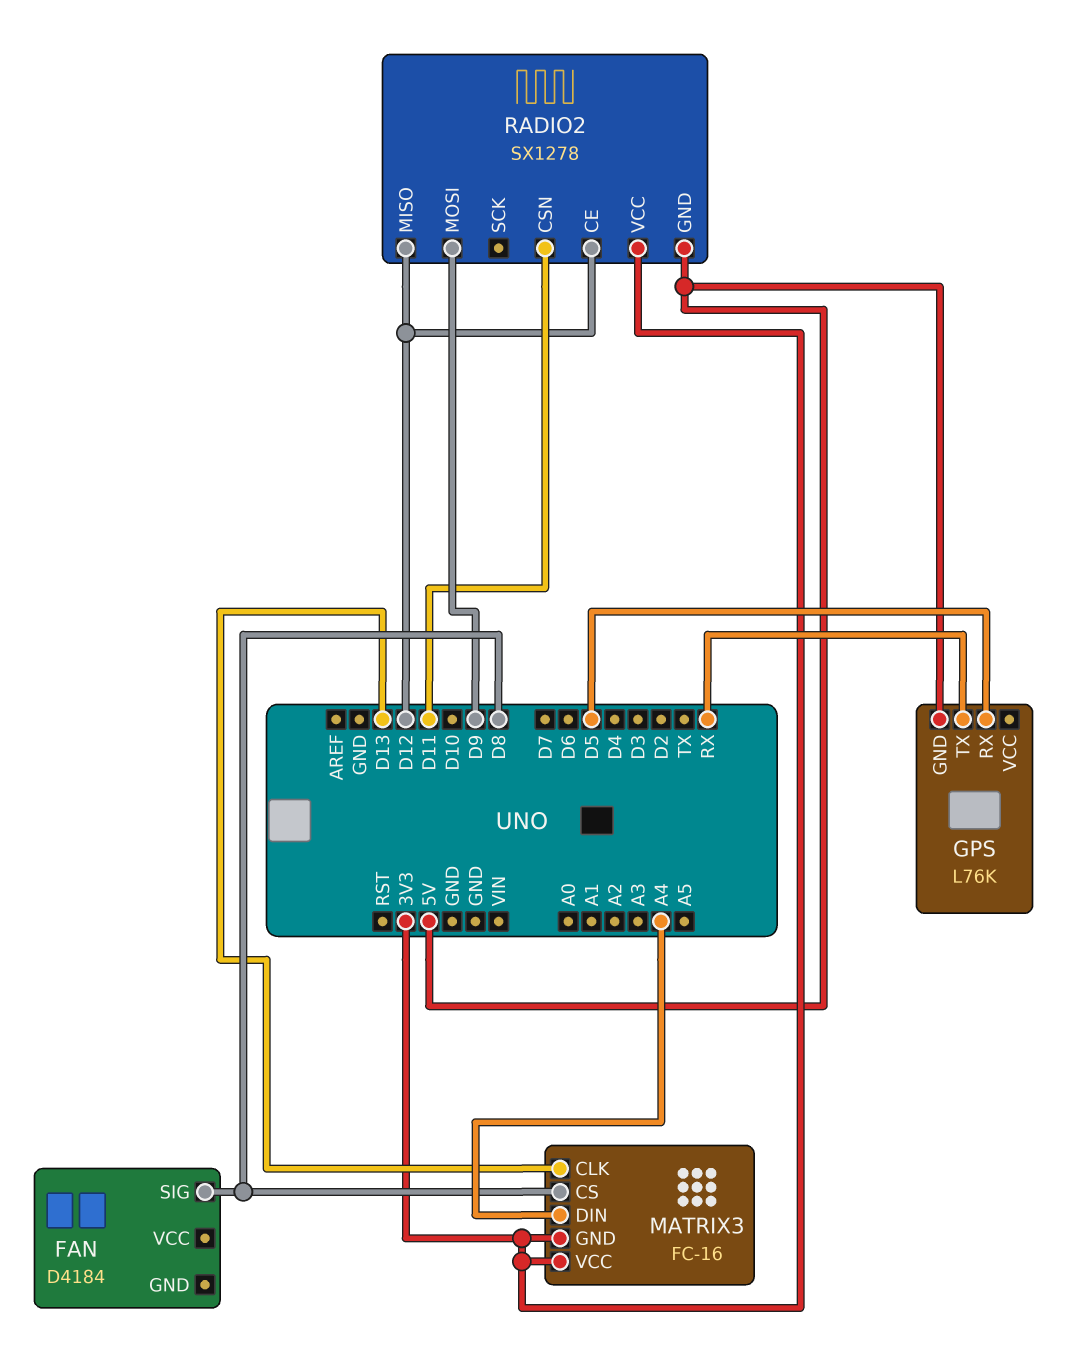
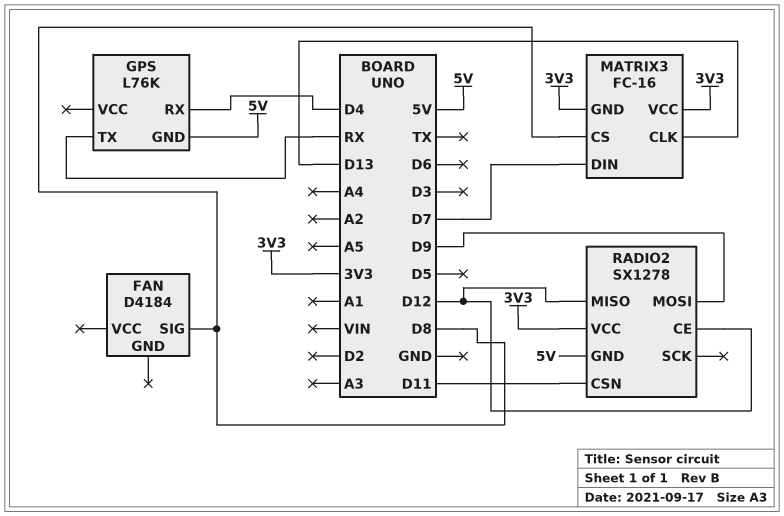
GPS pin RX: D5 -> D4
MATRIX3 pin DIN: A4 -> D7

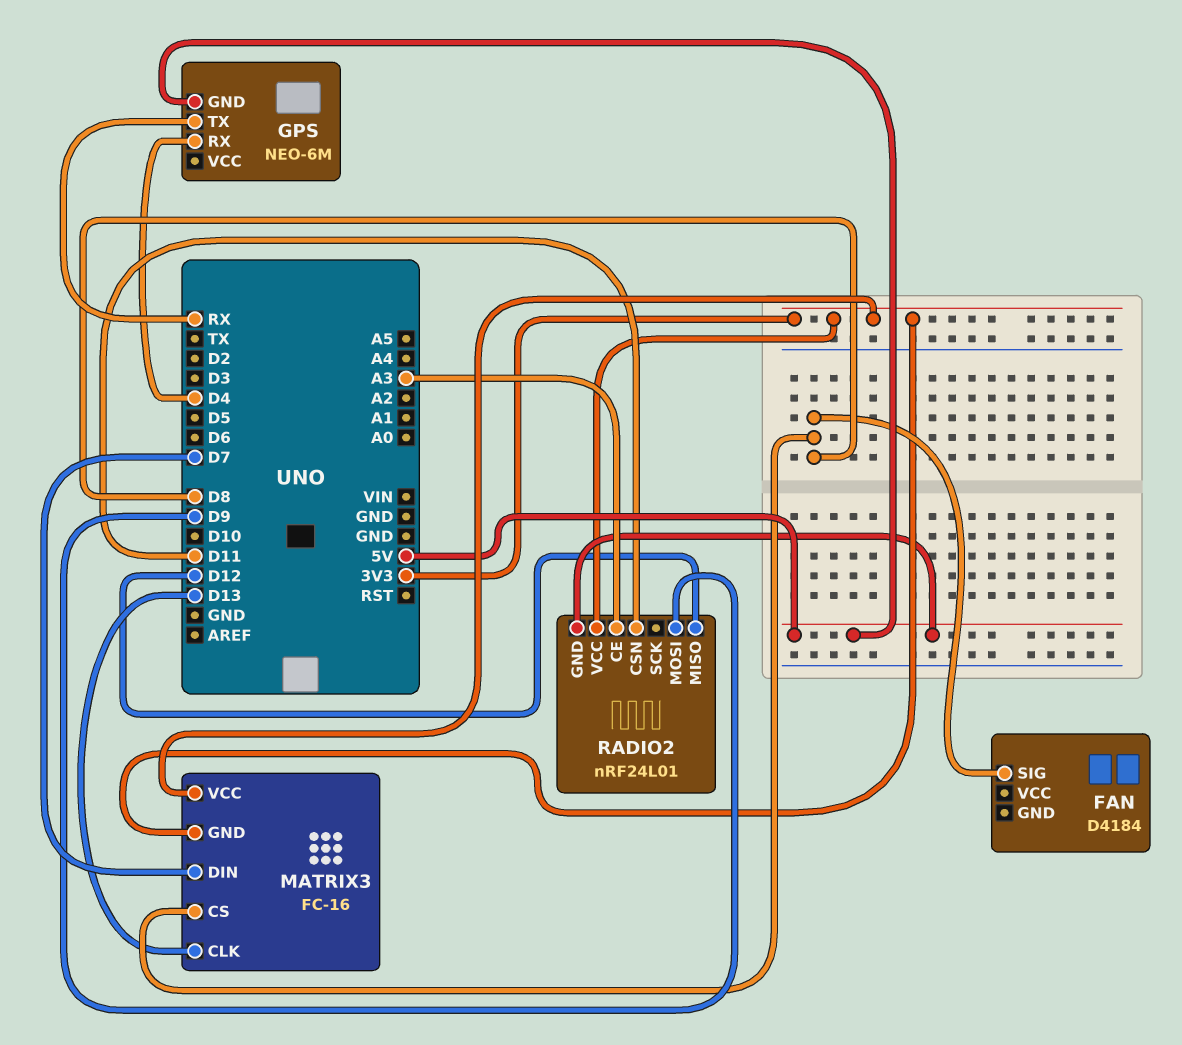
GPS: L76K -> NEO-6M
RADIO2: SX1278 -> nRF24L01
RADIO2 pin CE: D12 -> A3

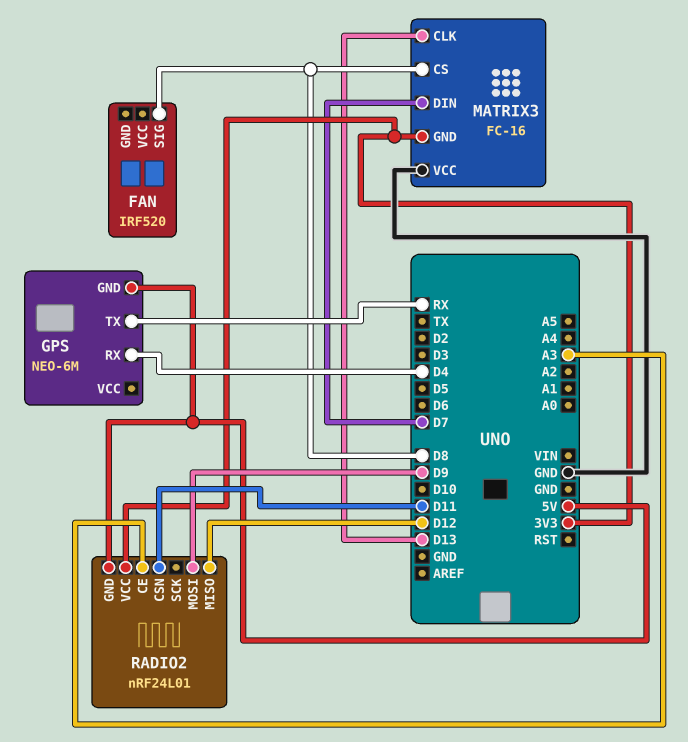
FAN: D4184 -> IRF520
MATRIX3 pin VCC: 3V3 -> GND

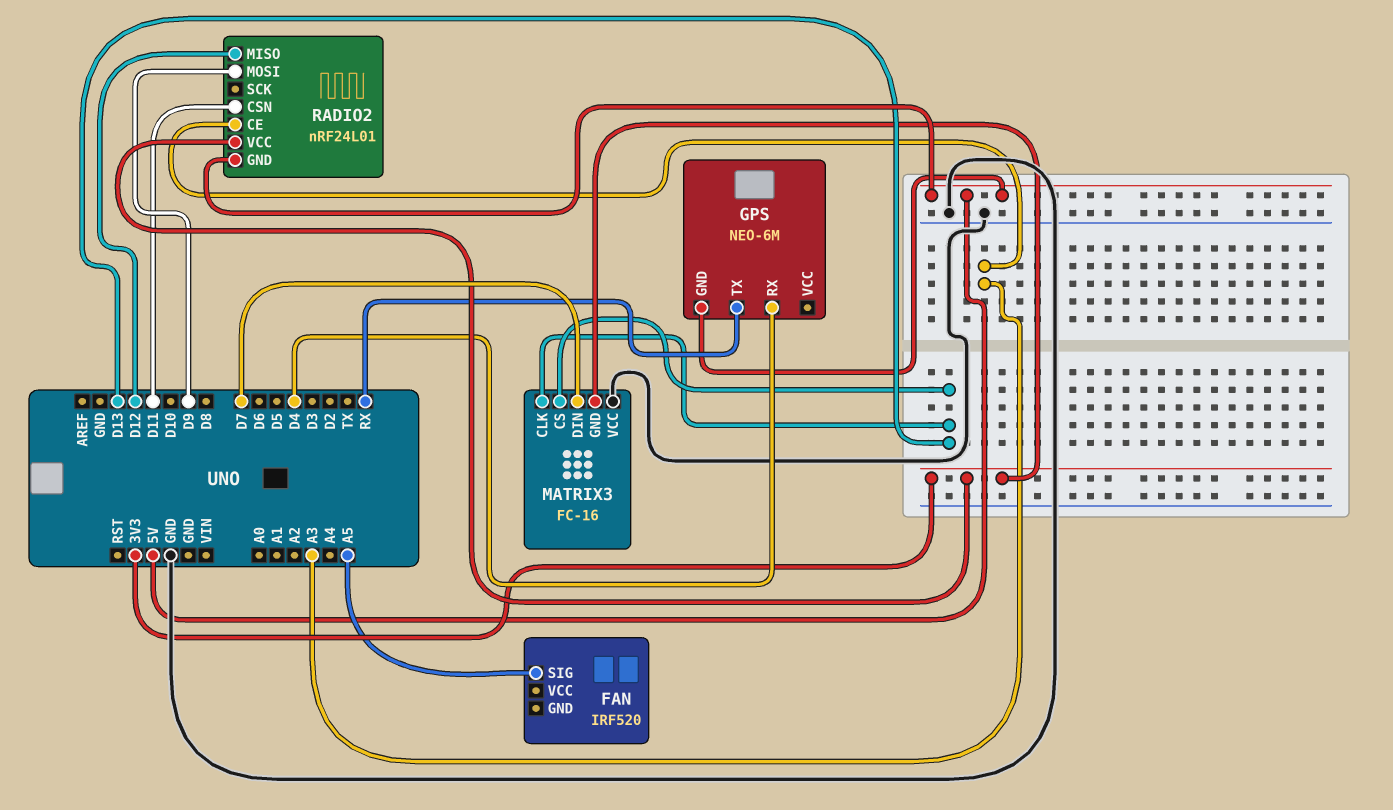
FAN pin SIG: D8 -> A5
MATRIX3 pin CS: D8 -> D13

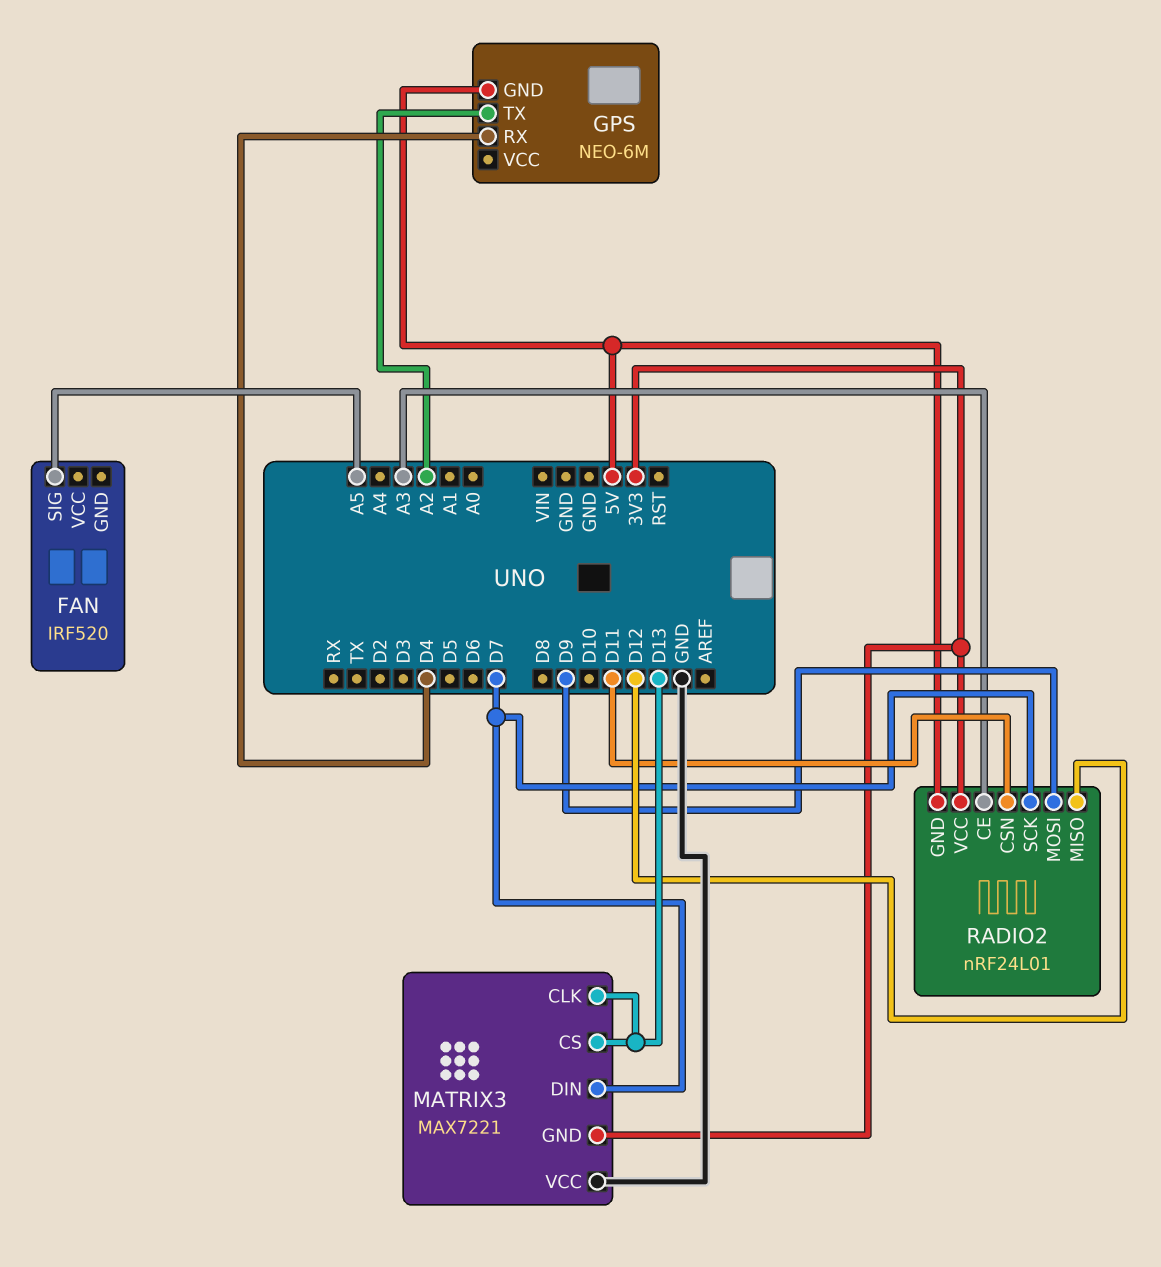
GPS pin TX: RX -> A2
MATRIX3: FC-16 -> MAX7221
RADIO2 pin SCK: none -> D7

